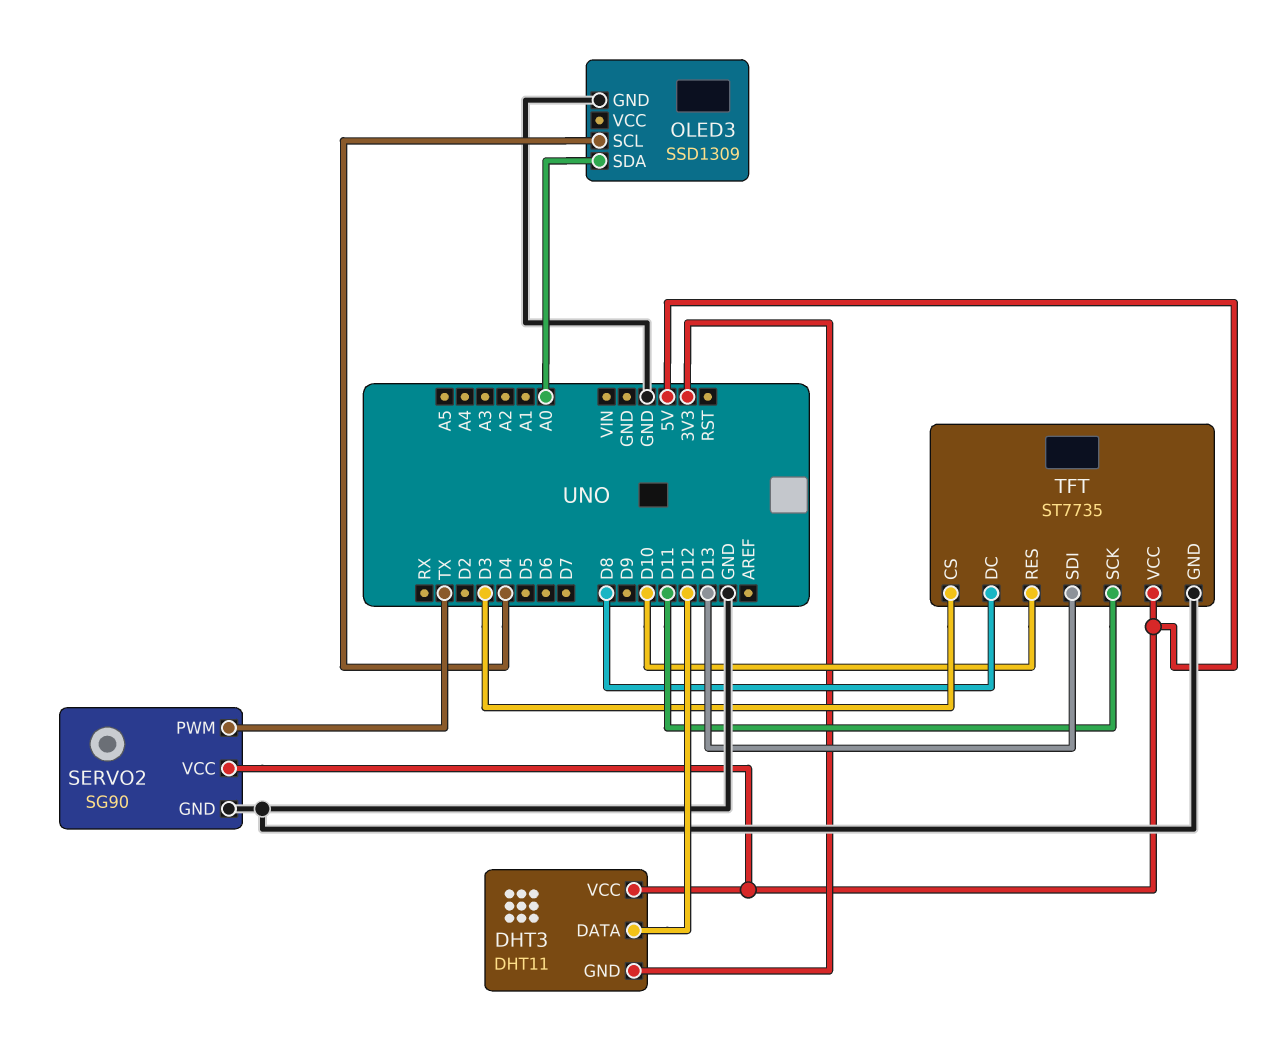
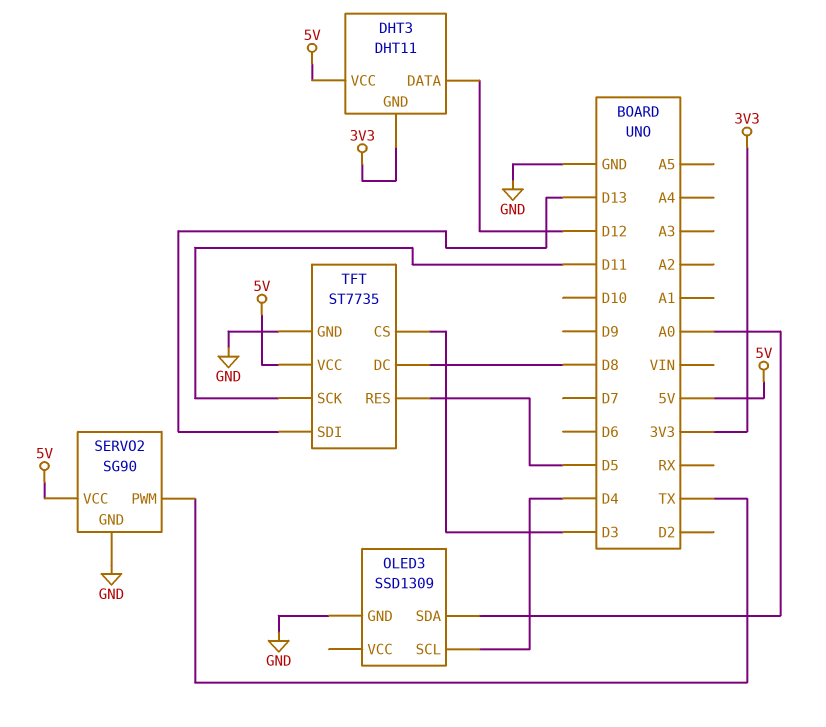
TFT pin RES: D10 -> D5

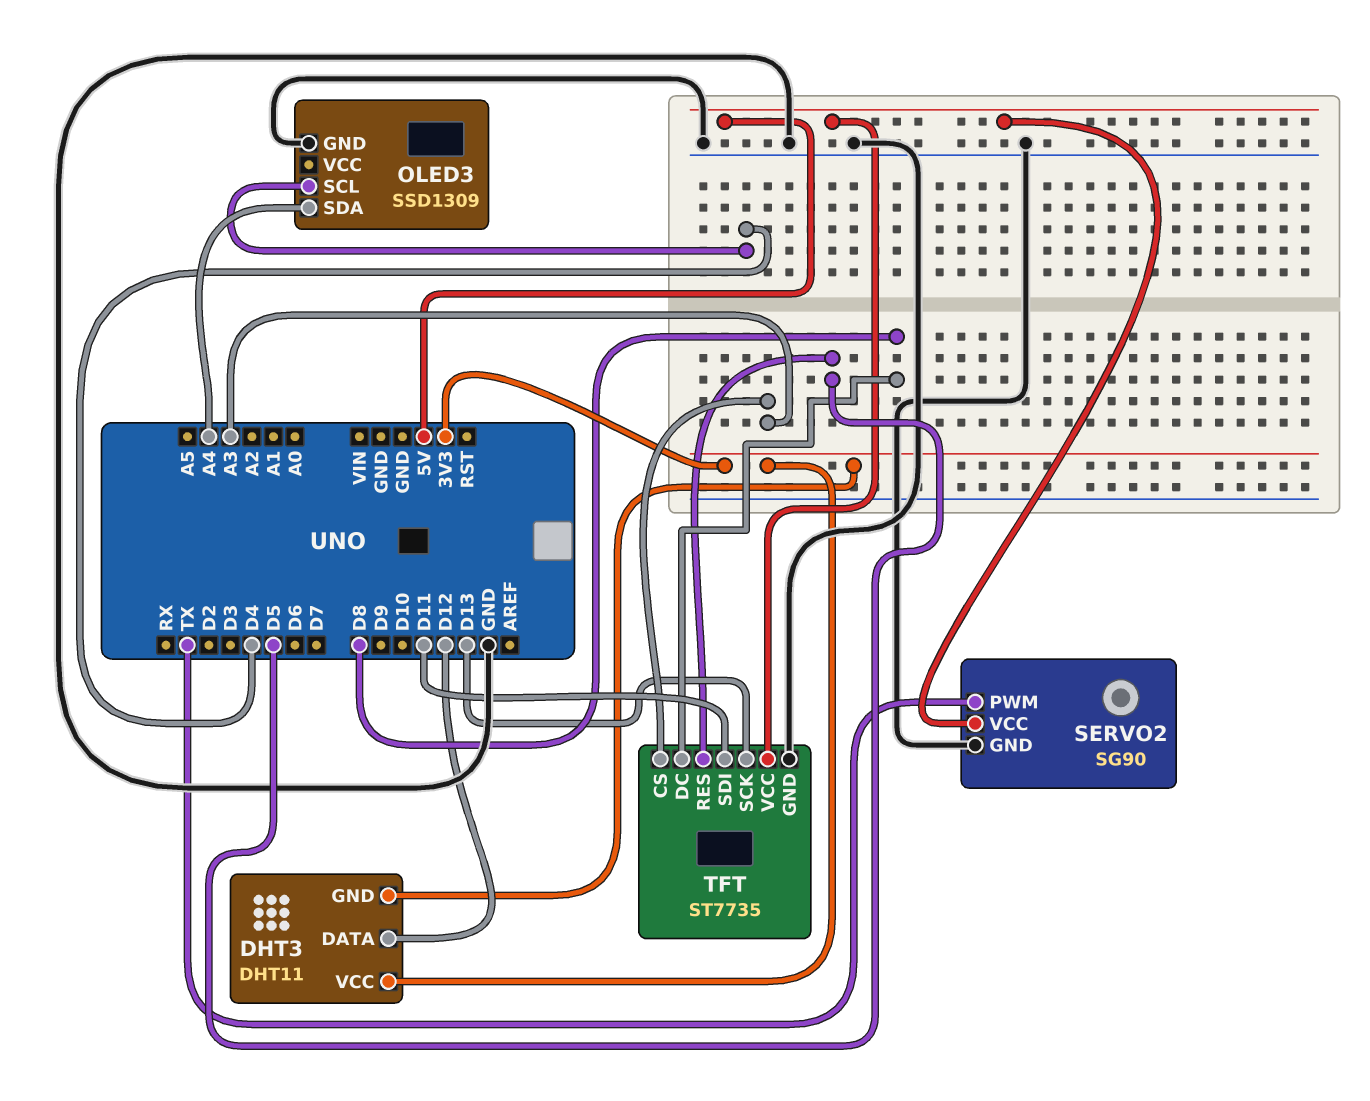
DHT3 pin VCC: 5V -> 3V3
OLED3 pin SDA: A0 -> A4
TFT pin CS: D3 -> A3
TFT pin SCK: D11 -> D13
TFT pin SDI: D13 -> D11

